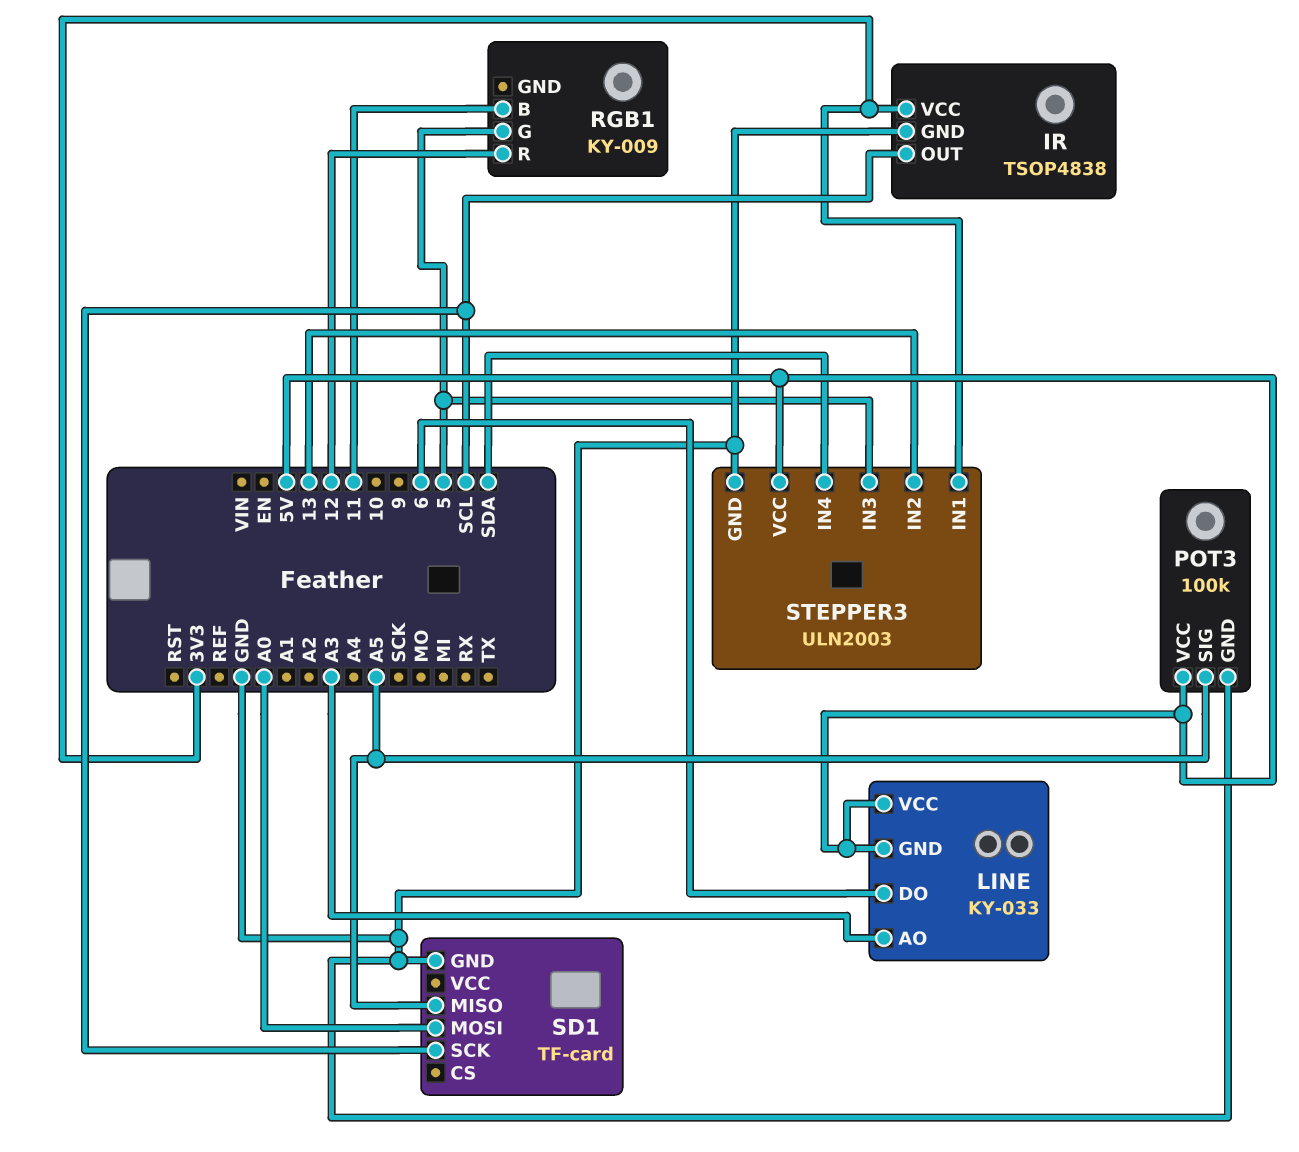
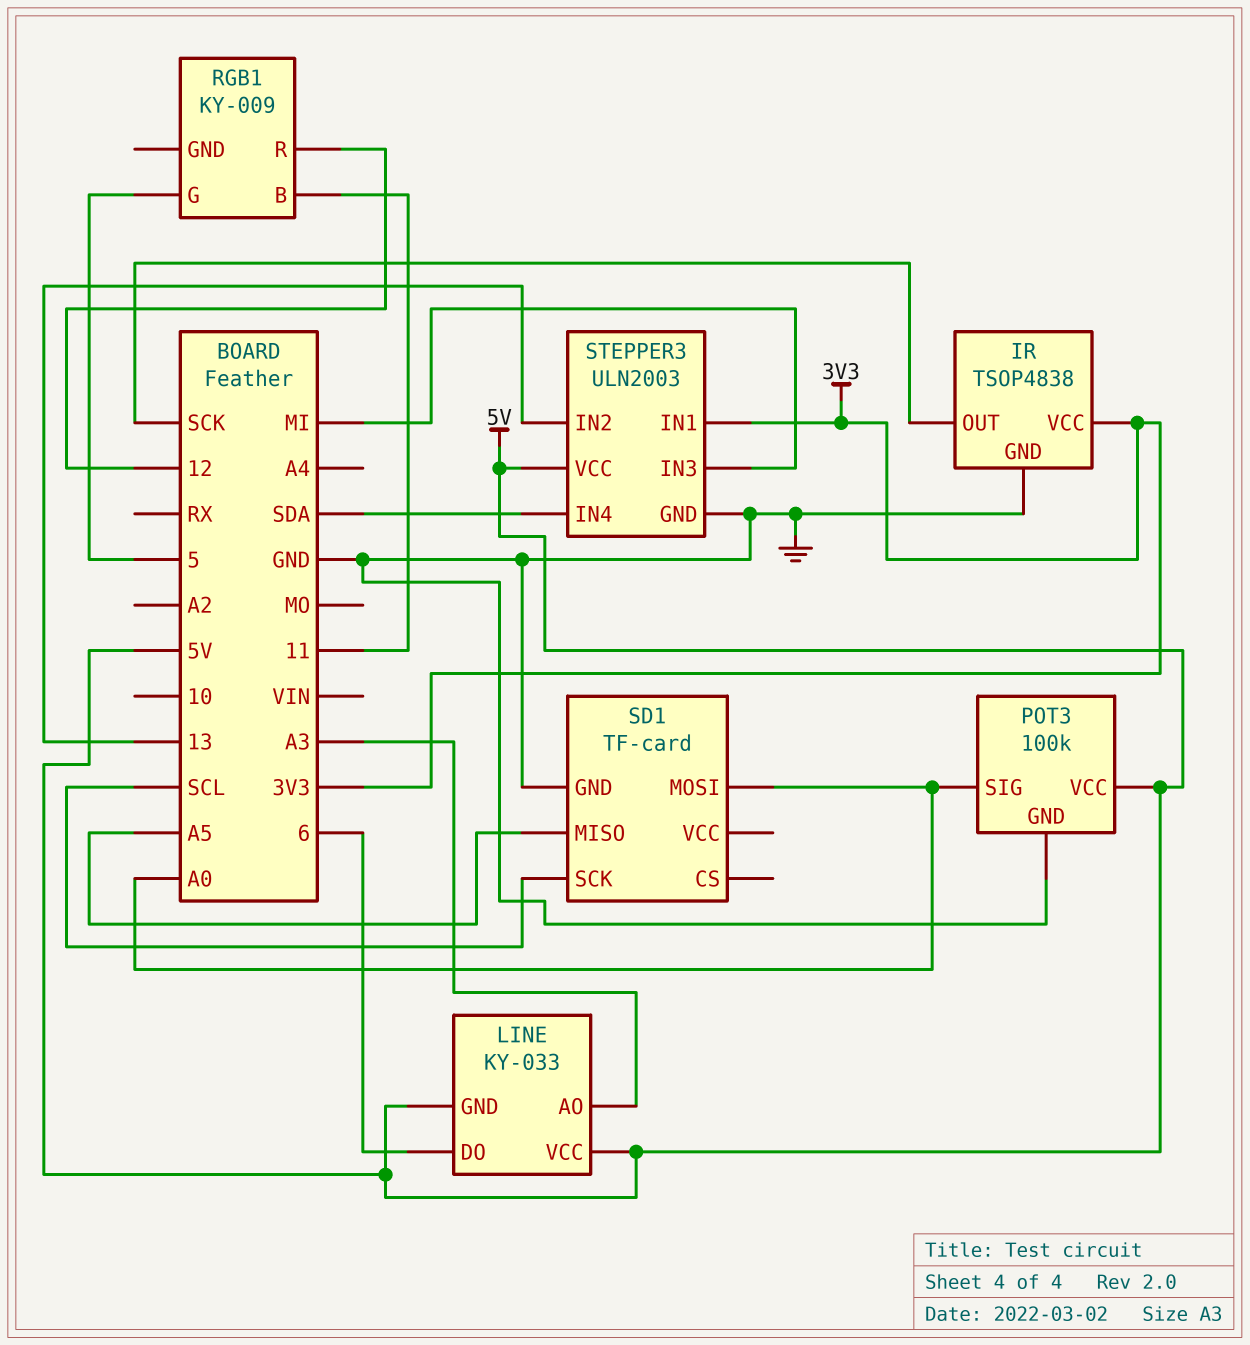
IR pin OUT: SCL -> SCK
POT3 pin SIG: A5 -> A0
STEPPER3 pin IN3: 5 -> MI

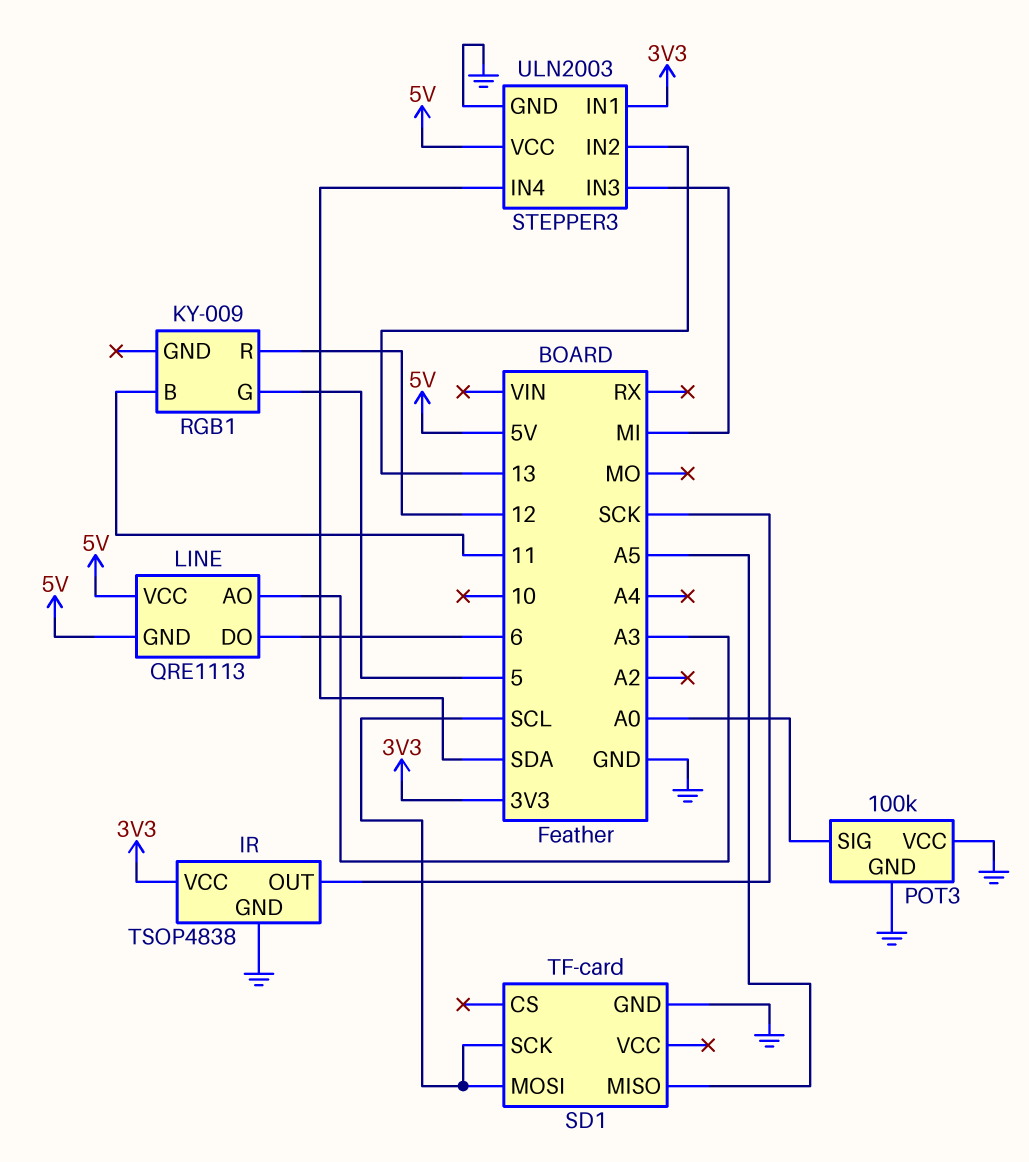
LINE: KY-033 -> QRE1113
POT3 pin VCC: 5V -> GND
SD1 pin MOSI: A0 -> SCL

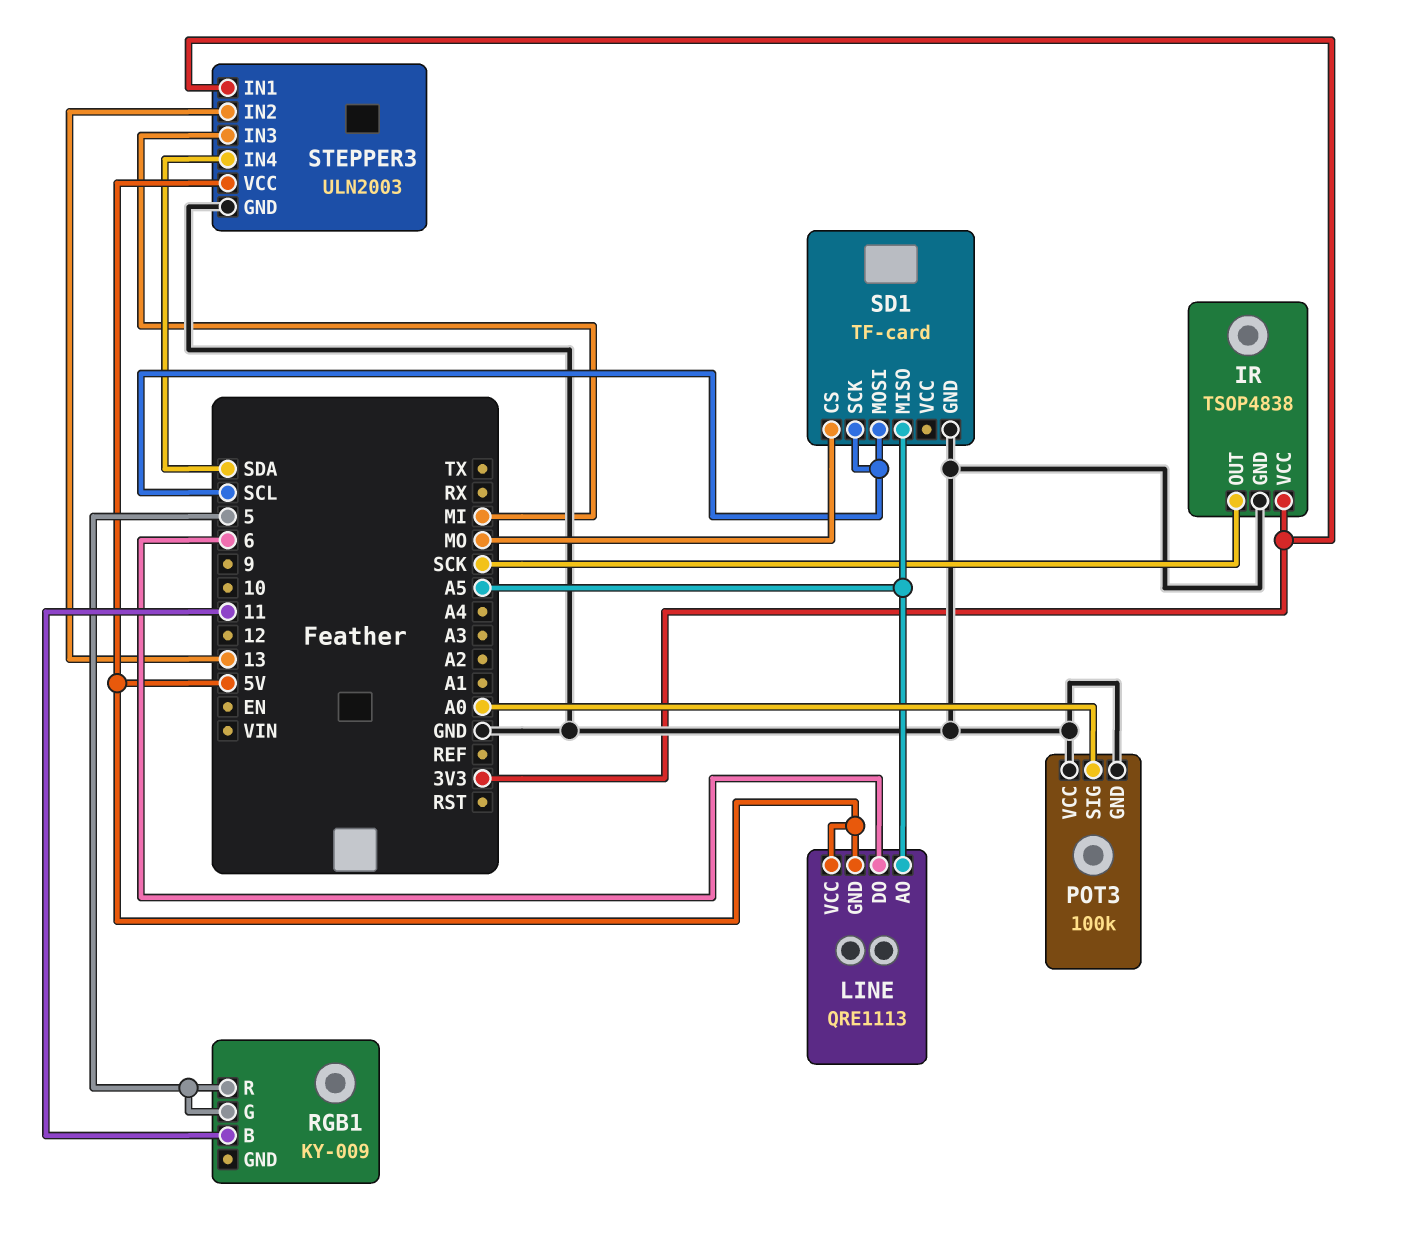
LINE pin AO: A3 -> A5
RGB1 pin R: 12 -> 5
SD1 pin CS: none -> MO

